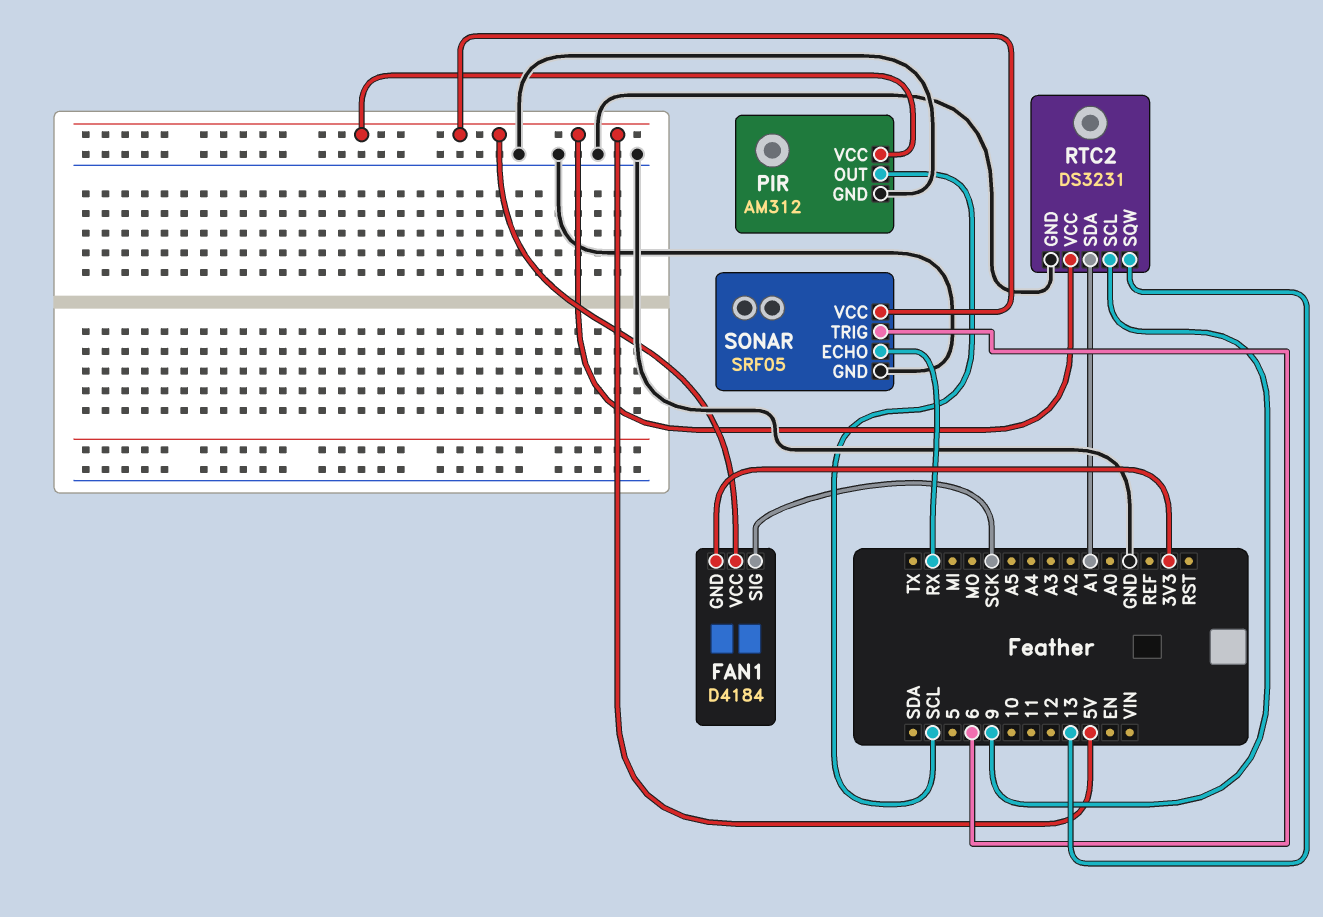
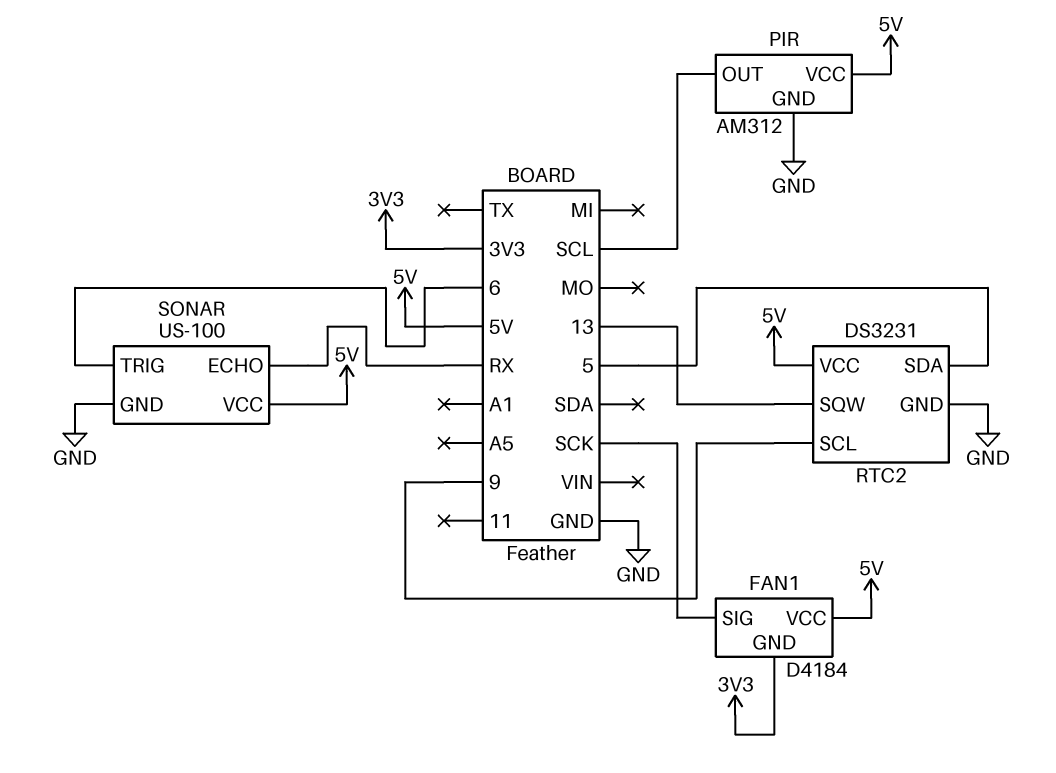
RTC2 pin SDA: A1 -> 5
SONAR: SRF05 -> US-100

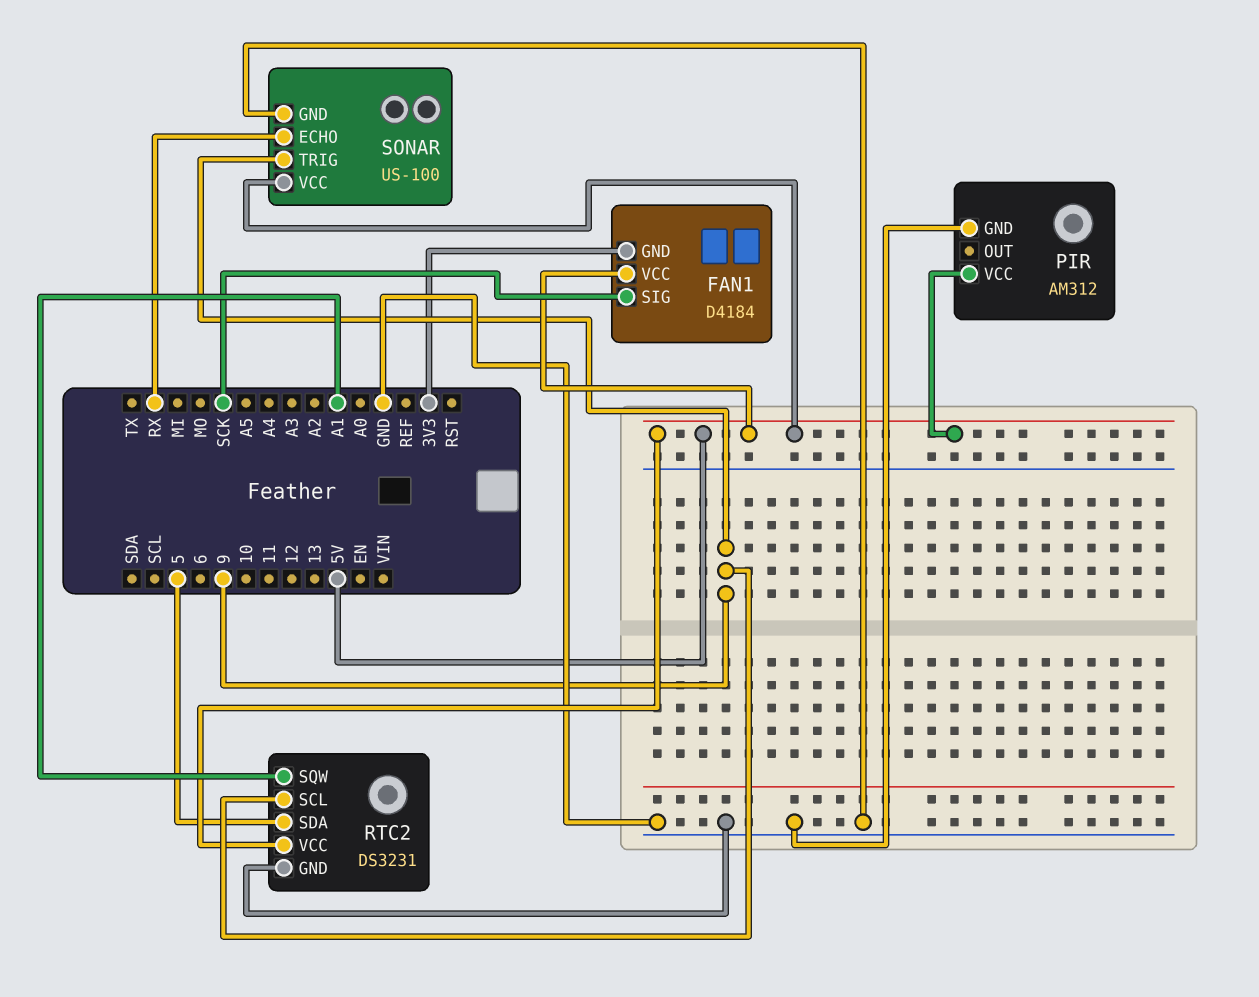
PIR pin OUT: SCL -> none
RTC2 pin SQW: 13 -> A1
SONAR pin TRIG: 6 -> 9

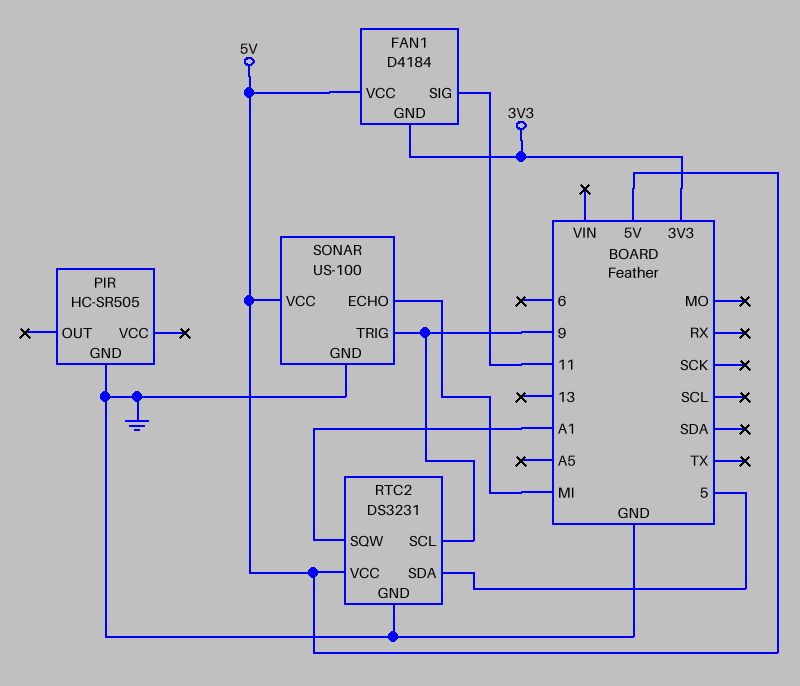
FAN1 pin SIG: SCK -> 11
PIR: AM312 -> HC-SR505
PIR pin VCC: 5V -> none
SONAR pin ECHO: RX -> MI

